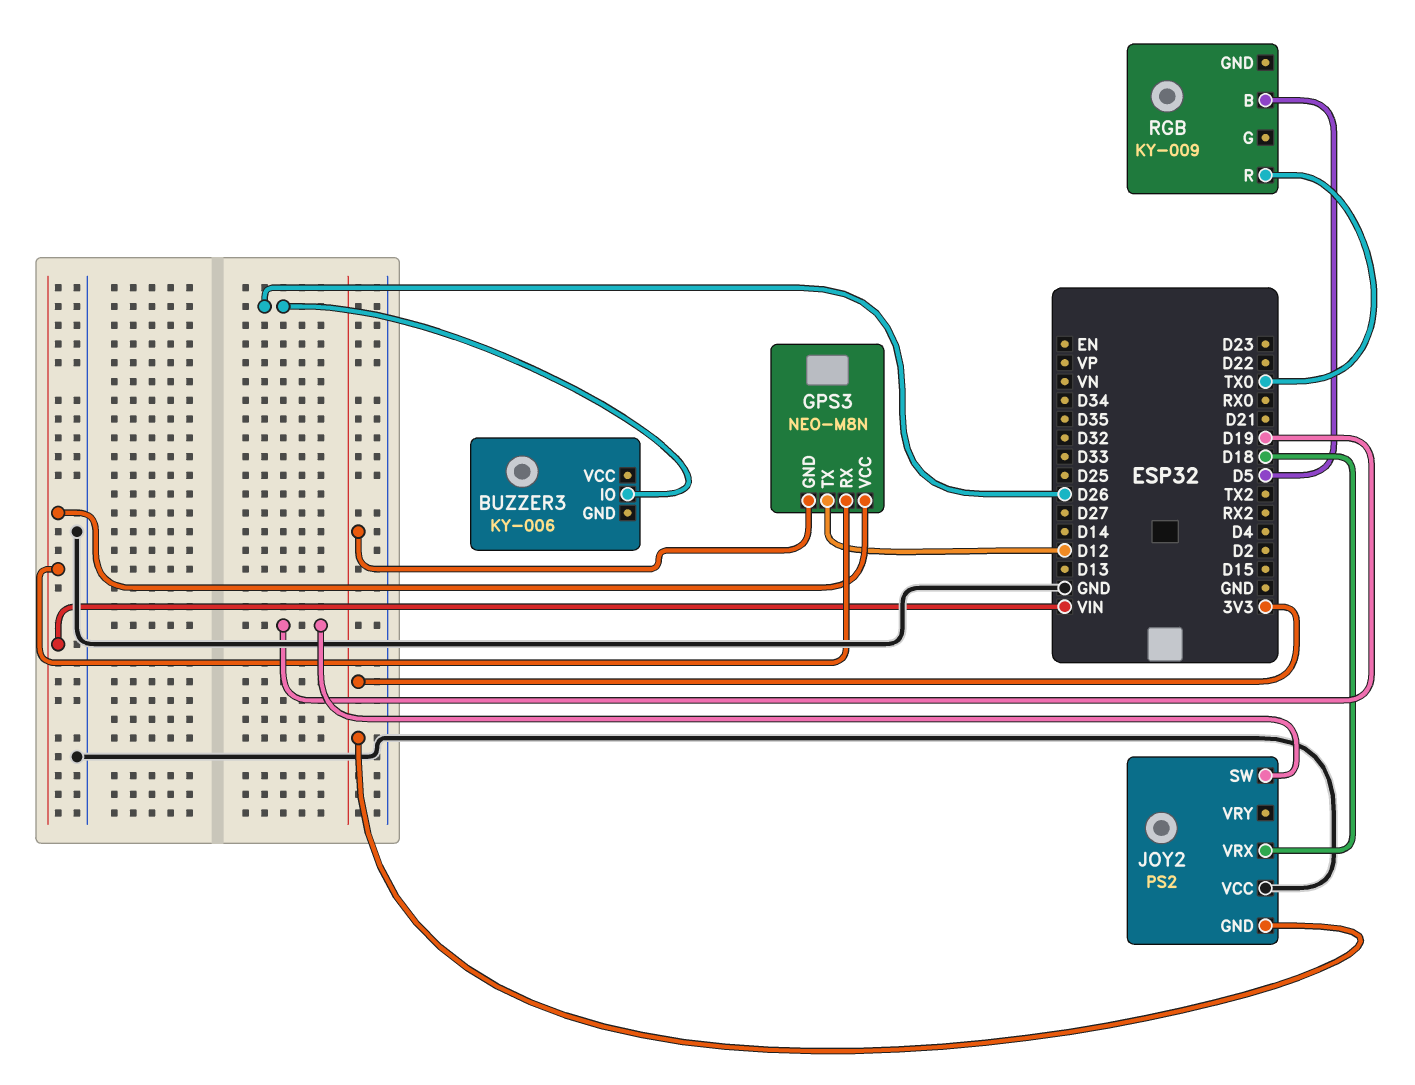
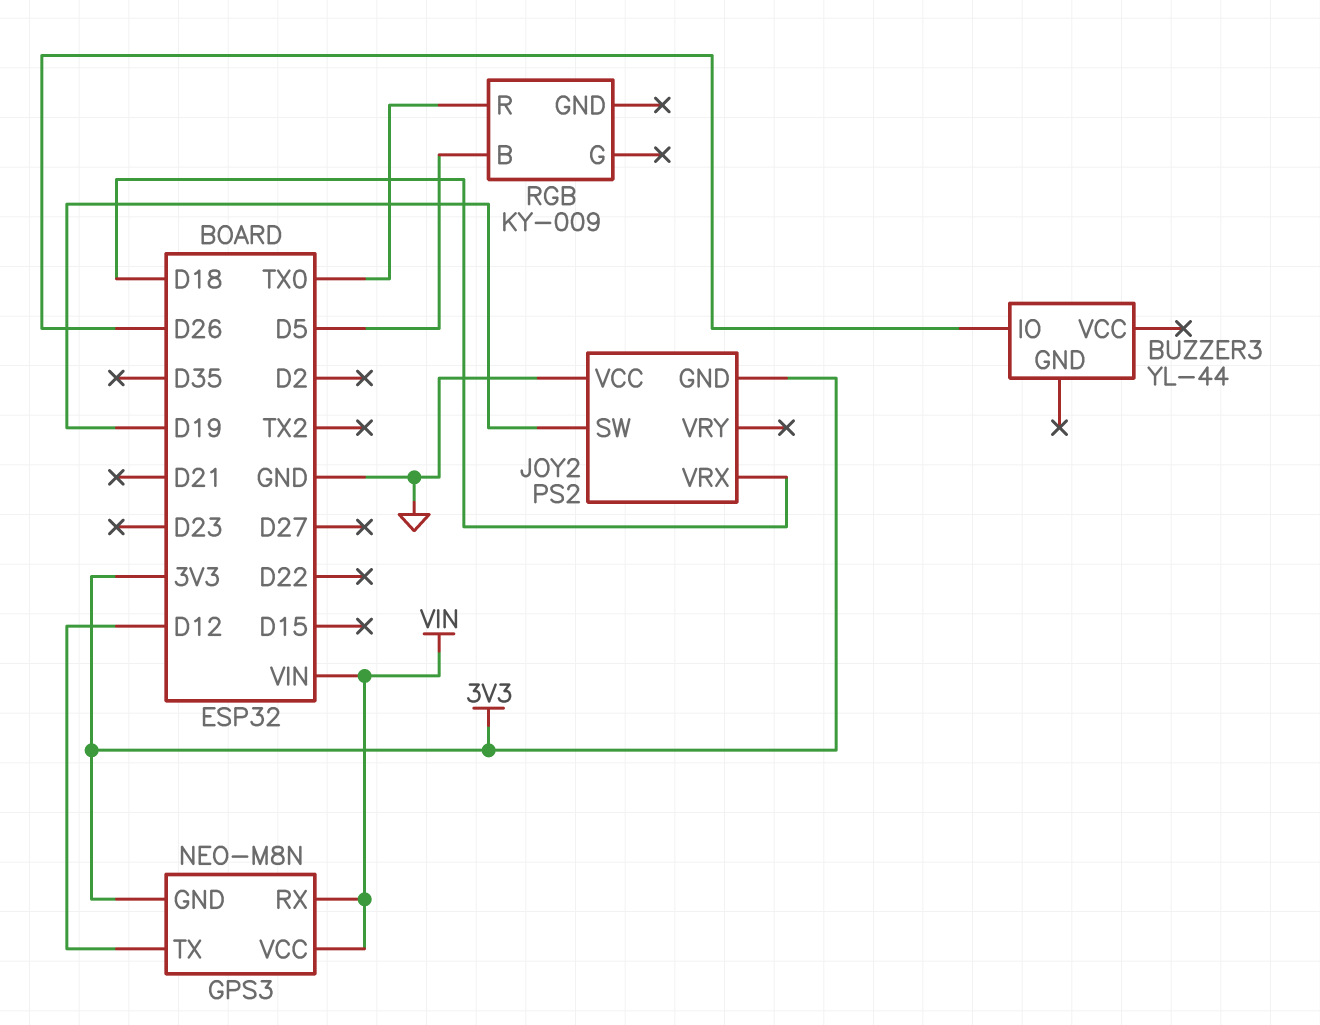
BUZZER3: KY-006 -> YL-44

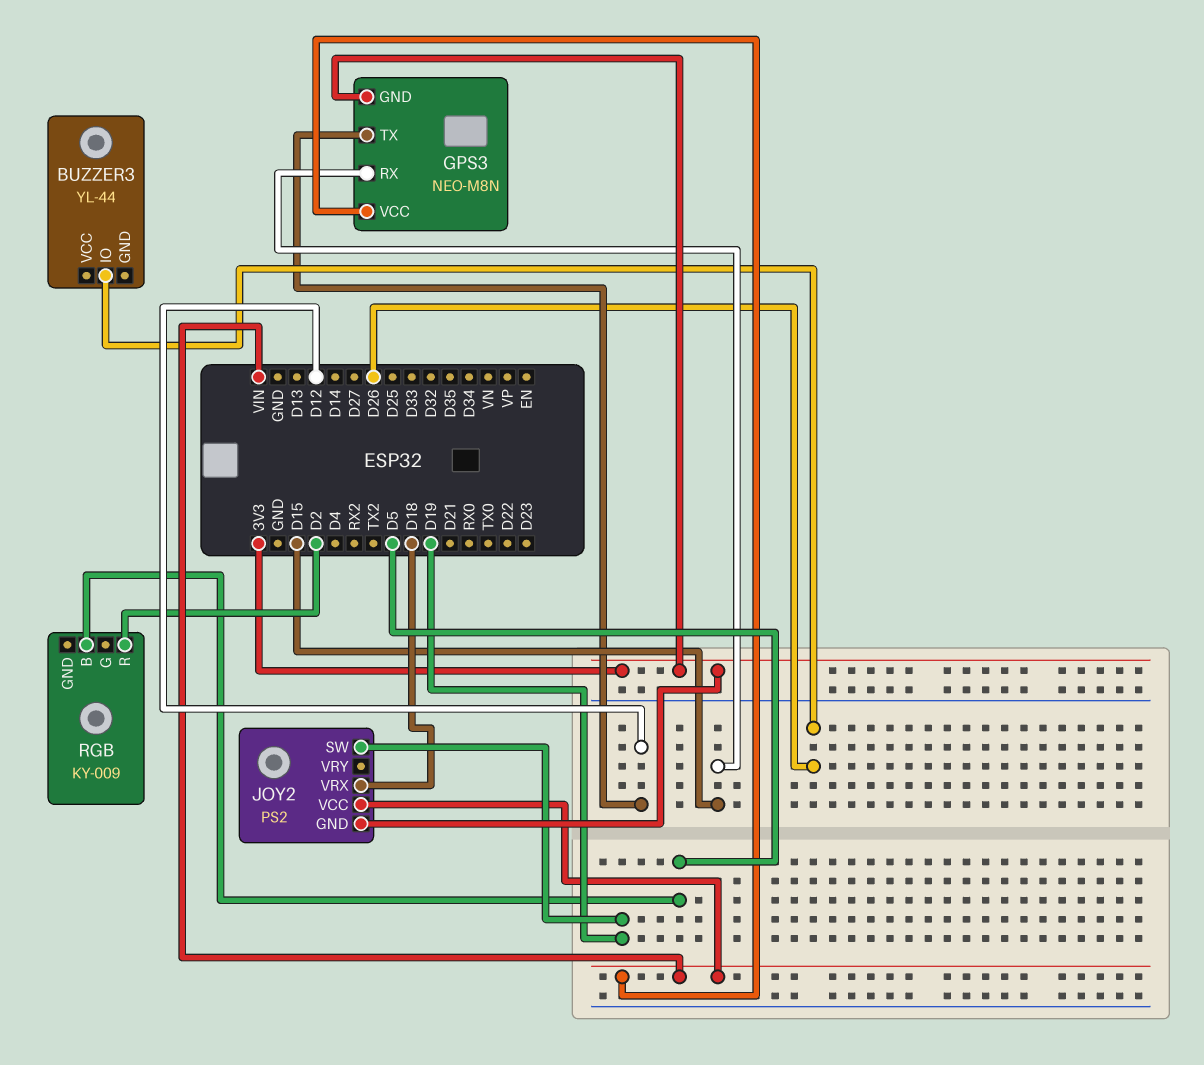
GPS3 pin RX: VIN -> D15
JOY2 pin VCC: GND -> VIN
RGB pin R: TX0 -> D2

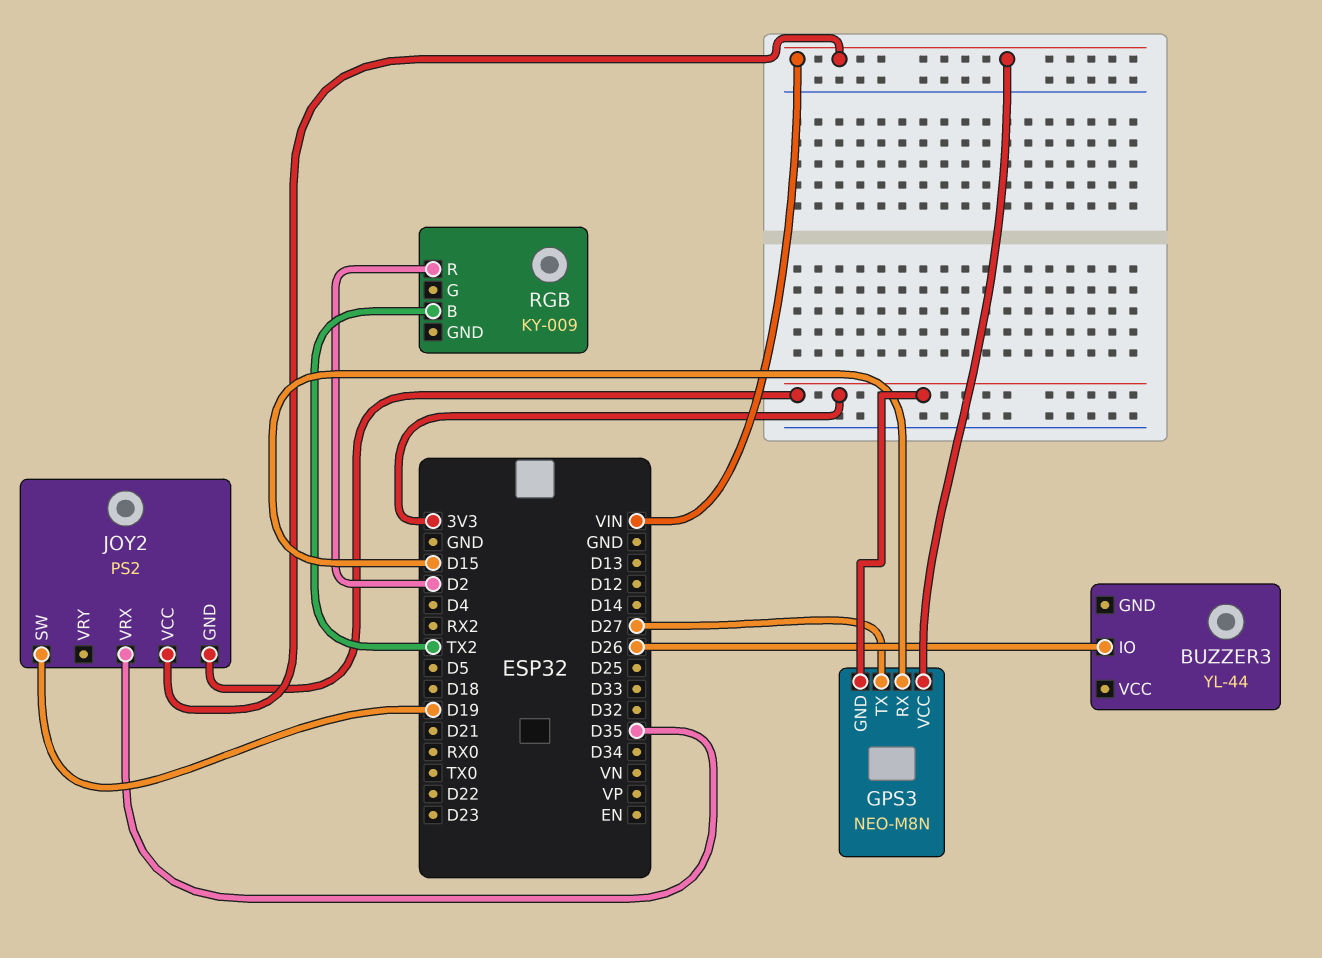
GPS3 pin TX: D12 -> D27
JOY2 pin VRX: D18 -> D35
RGB pin B: D5 -> TX2

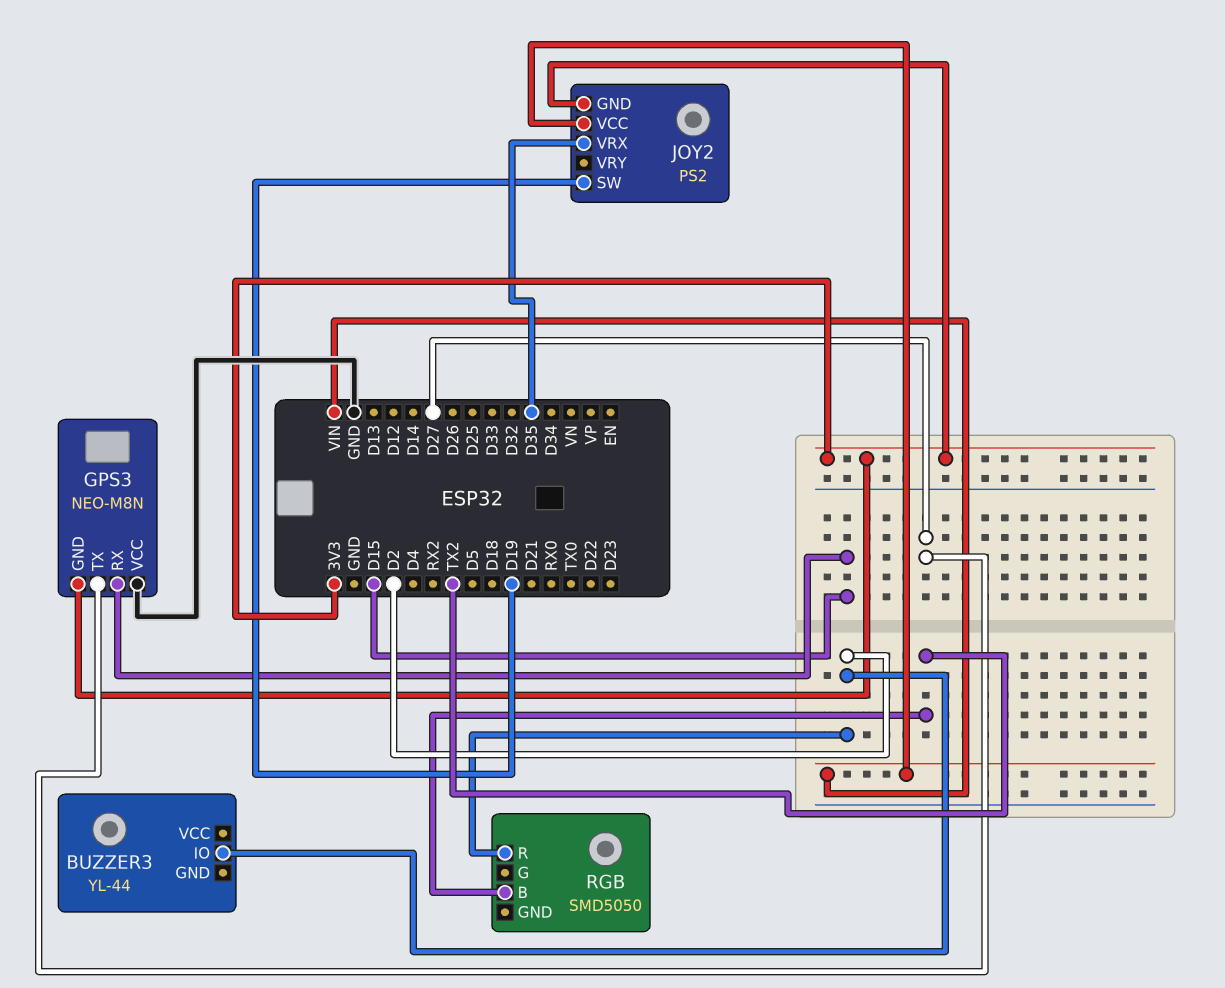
BUZZER3 pin IO: D26 -> D2
GPS3 pin VCC: VIN -> GND
RGB: KY-009 -> SMD5050

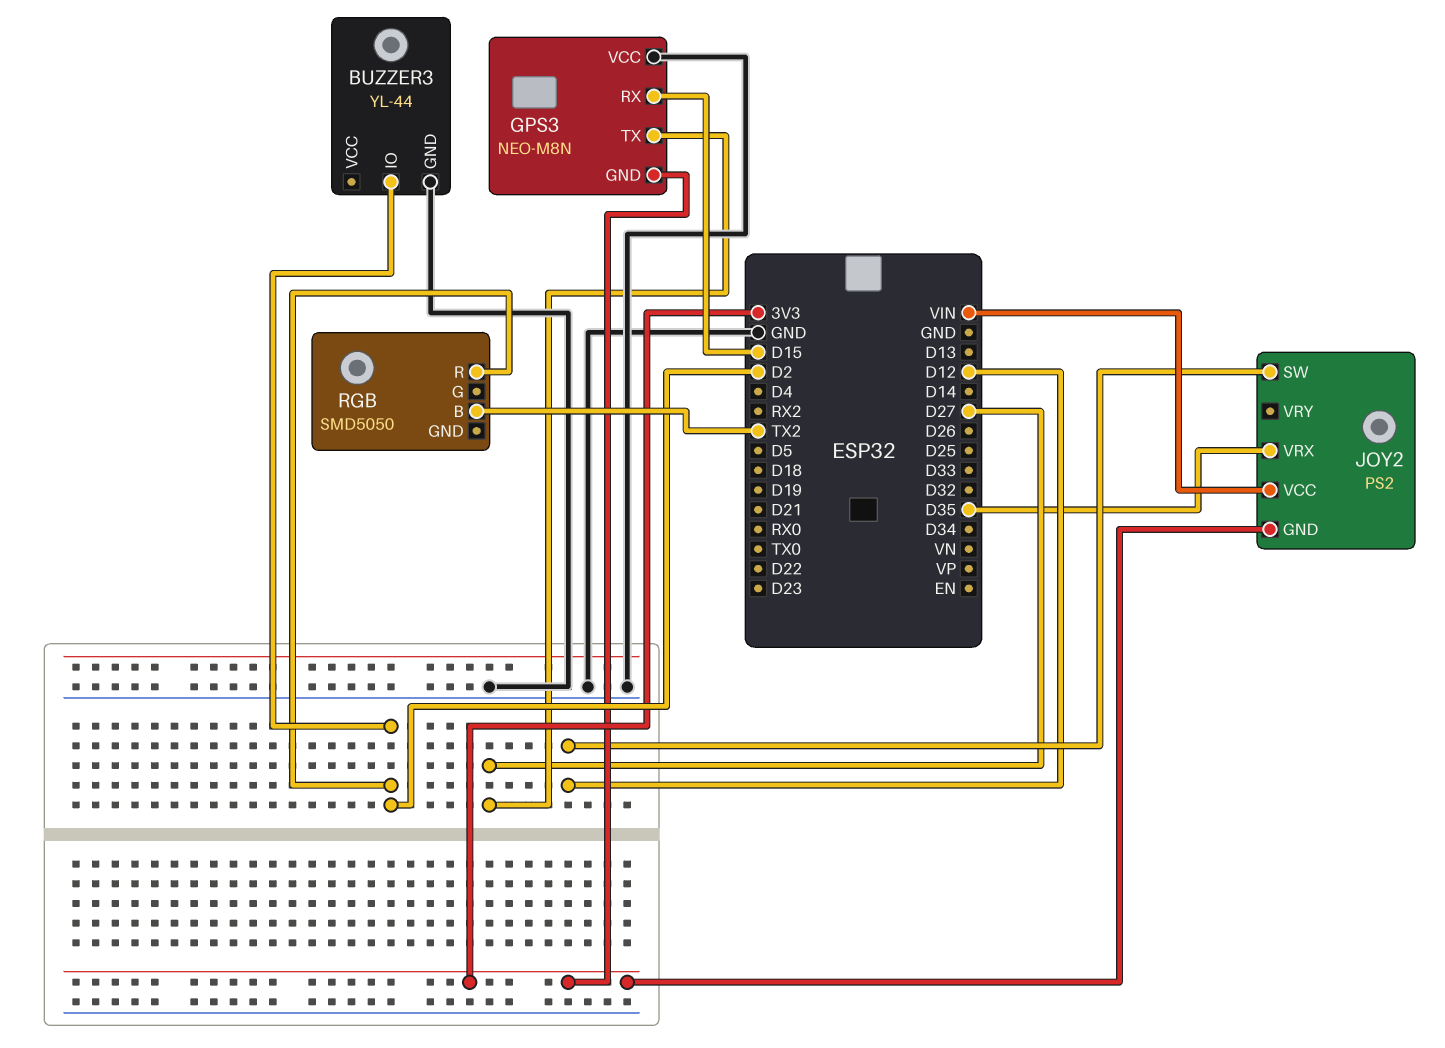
BUZZER3 pin GND: none -> GND
JOY2 pin SW: D19 -> D12

